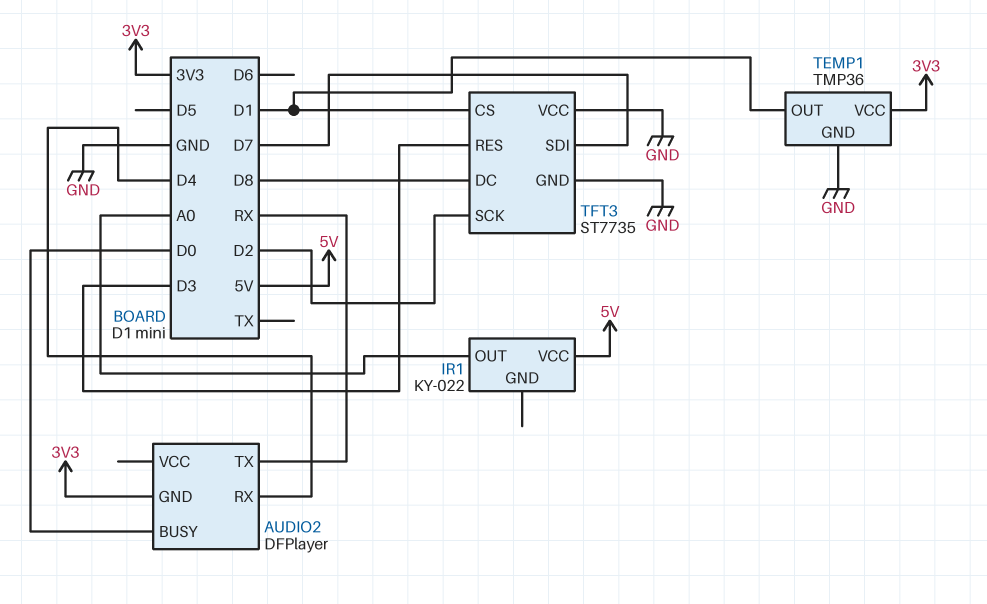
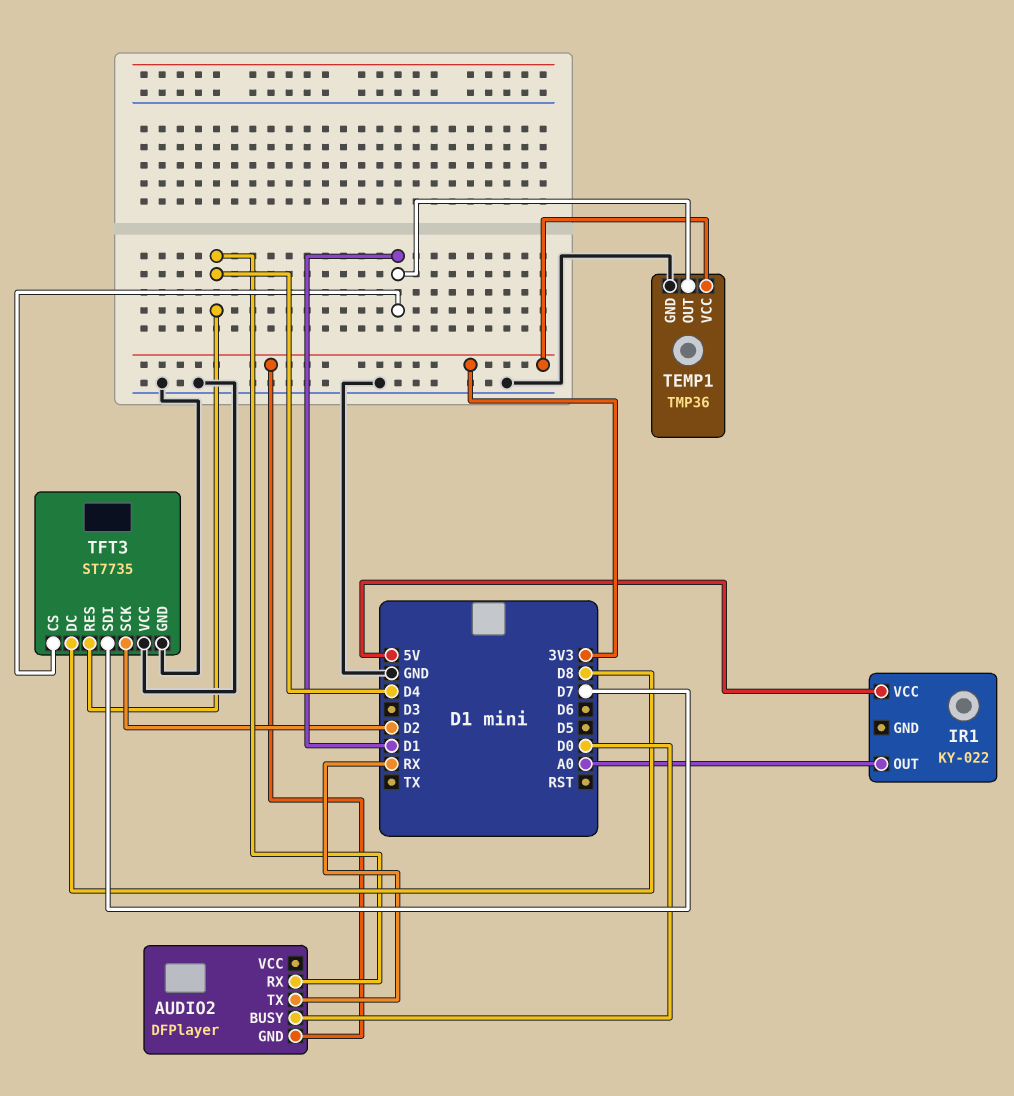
TFT3 pin RES: D3 -> D4

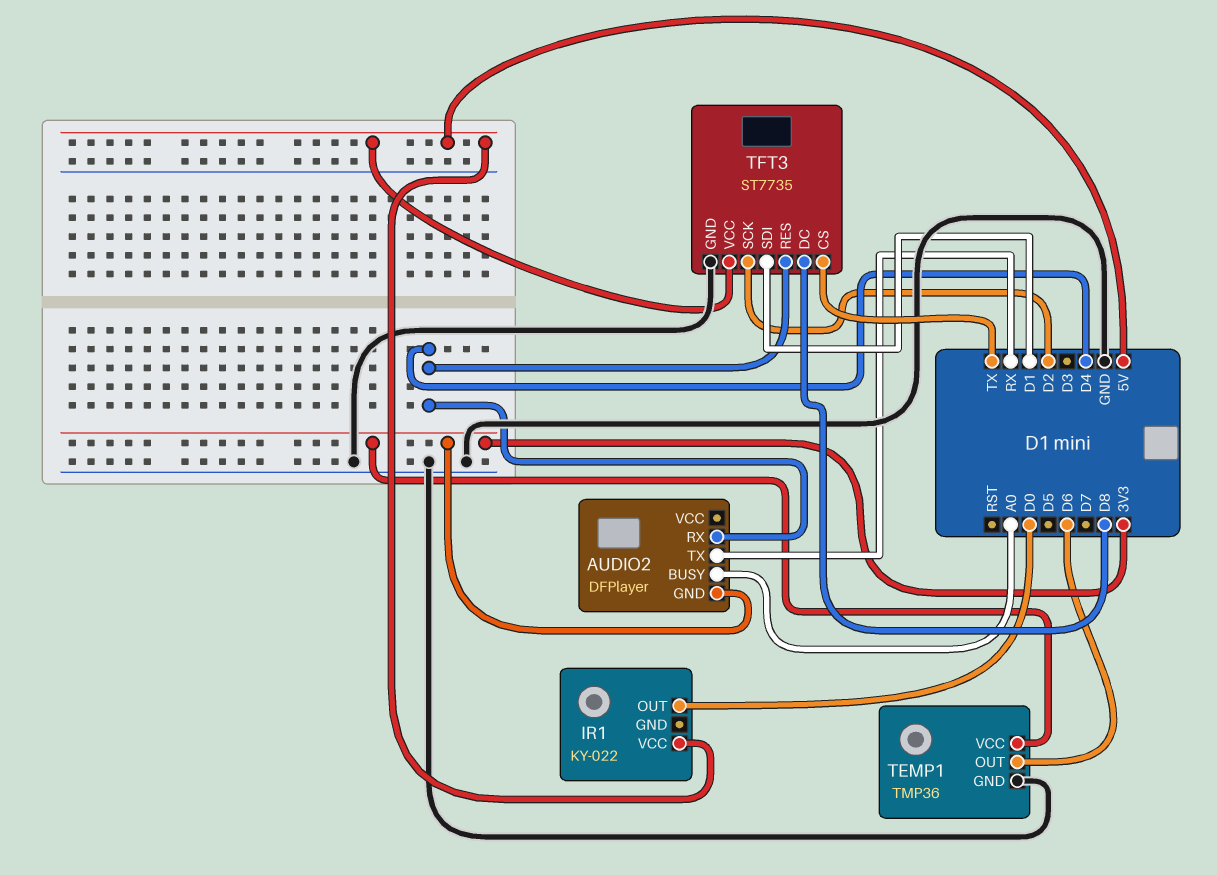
AUDIO2 pin BUSY: D0 -> A0
IR1 pin OUT: A0 -> D0
TEMP1 pin OUT: D1 -> D6
TFT3 pin CS: D1 -> TX
TFT3 pin SDI: D7 -> D1
TFT3 pin VCC: GND -> 5V

